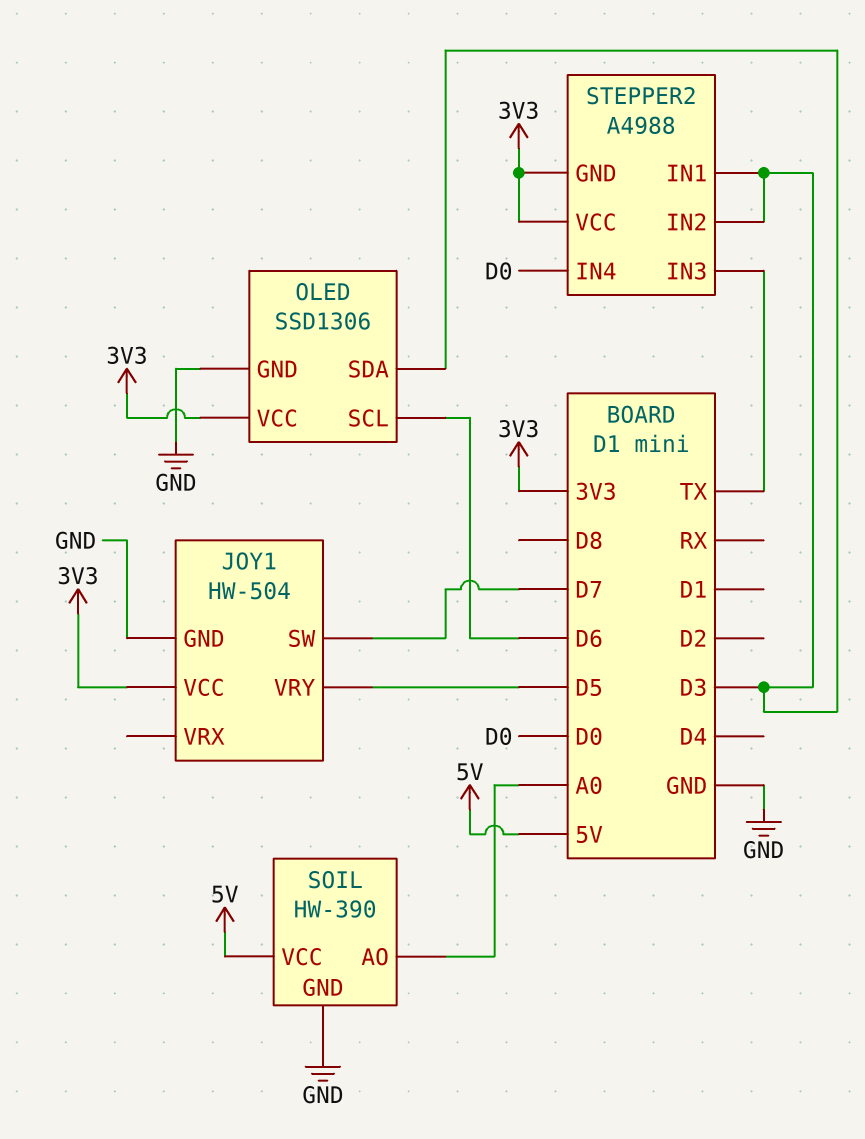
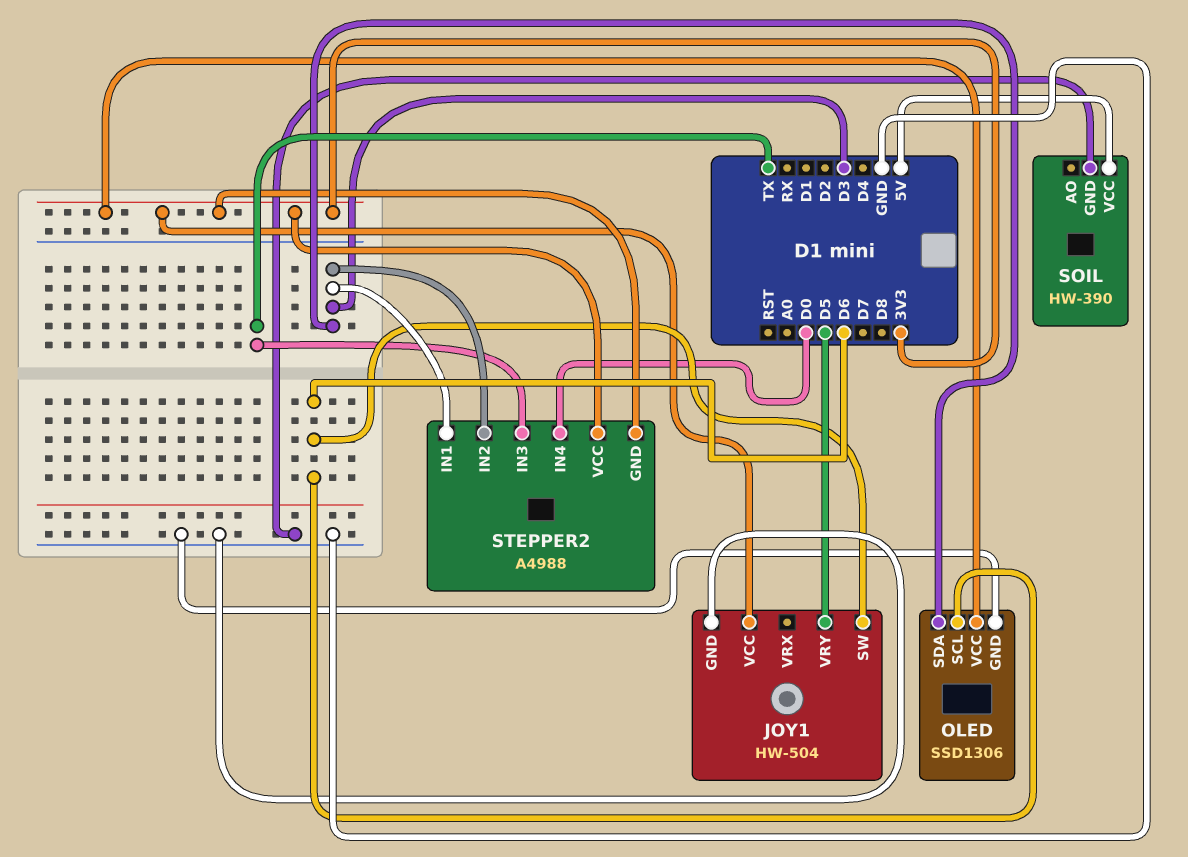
JOY1 pin SW: D7 -> D6
SOIL pin AO: A0 -> none

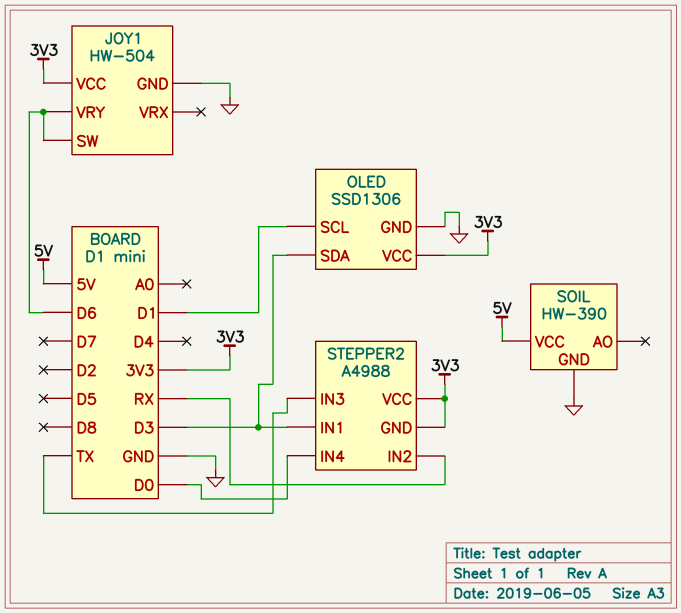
JOY1 pin VRY: D5 -> D6
OLED pin SCL: D6 -> D1
STEPPER2 pin IN2: D3 -> RX

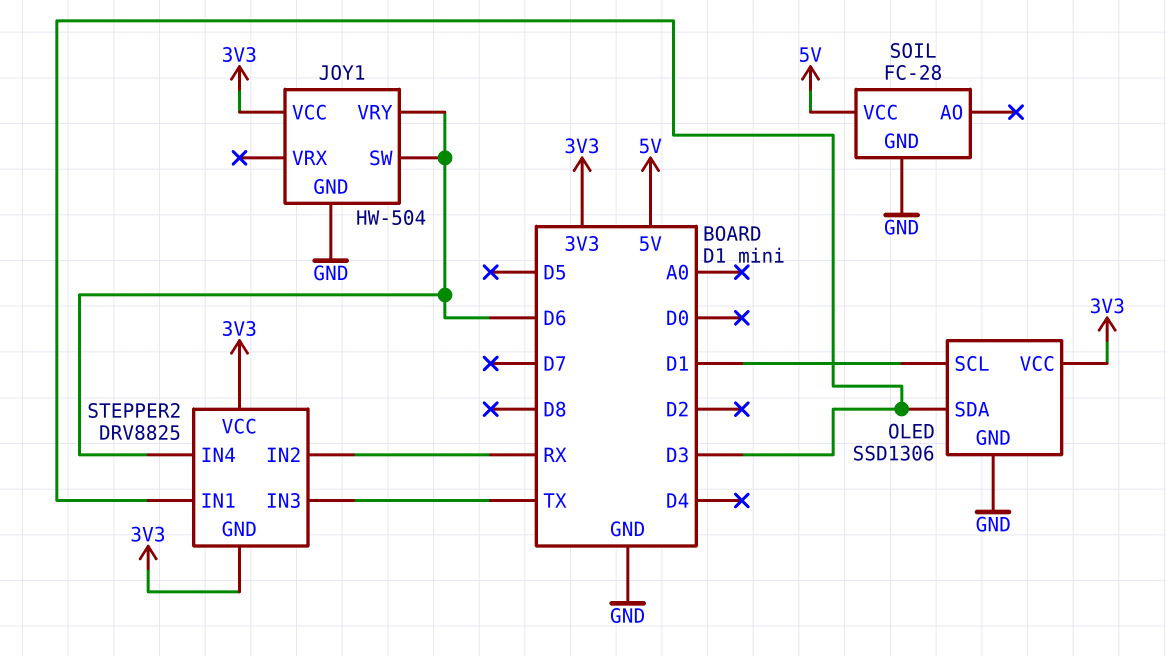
SOIL: HW-390 -> FC-28
STEPPER2: A4988 -> DRV8825
STEPPER2 pin IN4: D0 -> D6

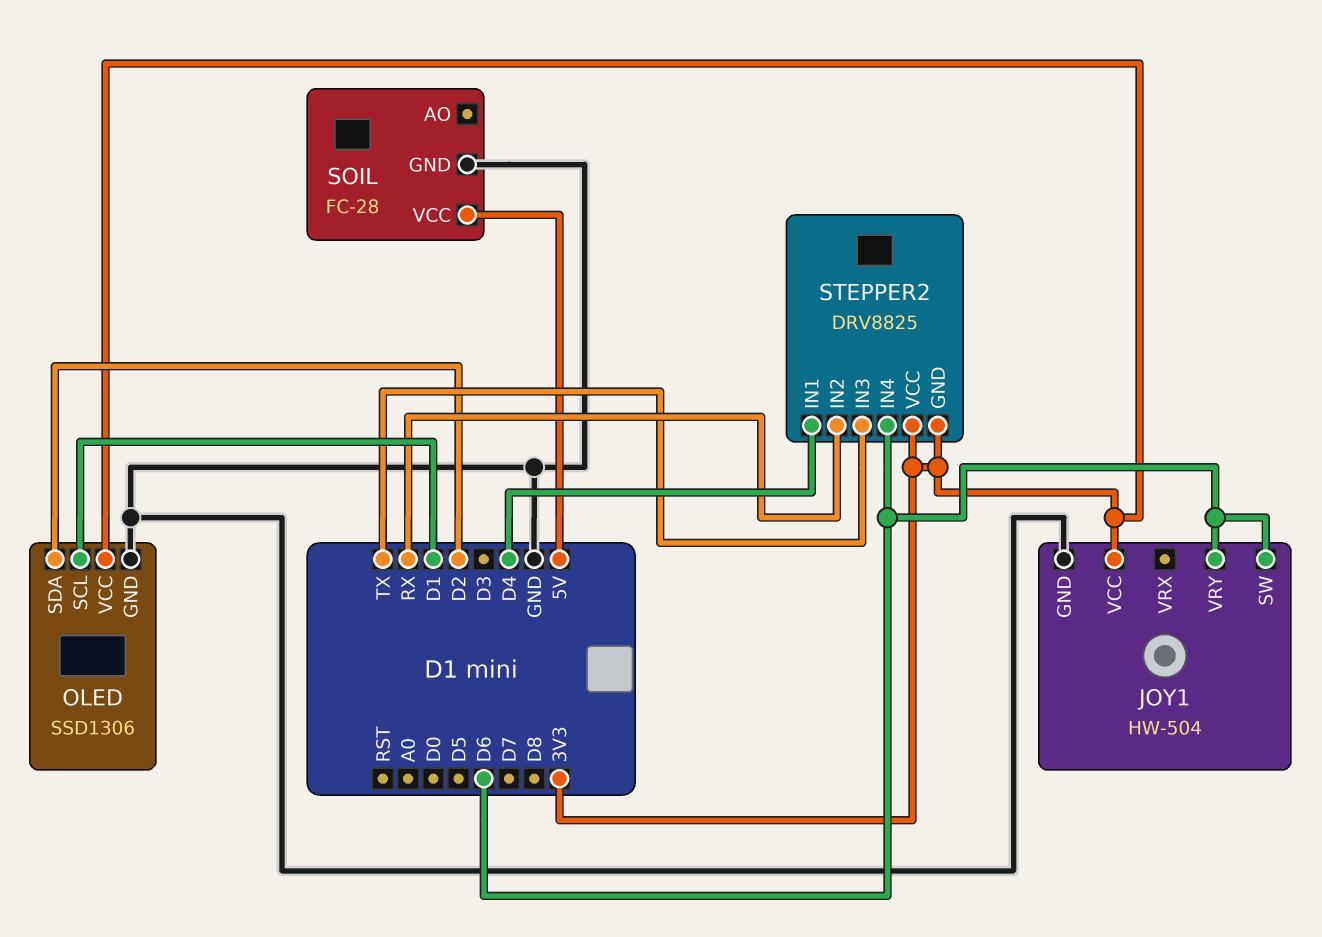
OLED pin SDA: D3 -> D2
STEPPER2 pin IN1: D3 -> D4

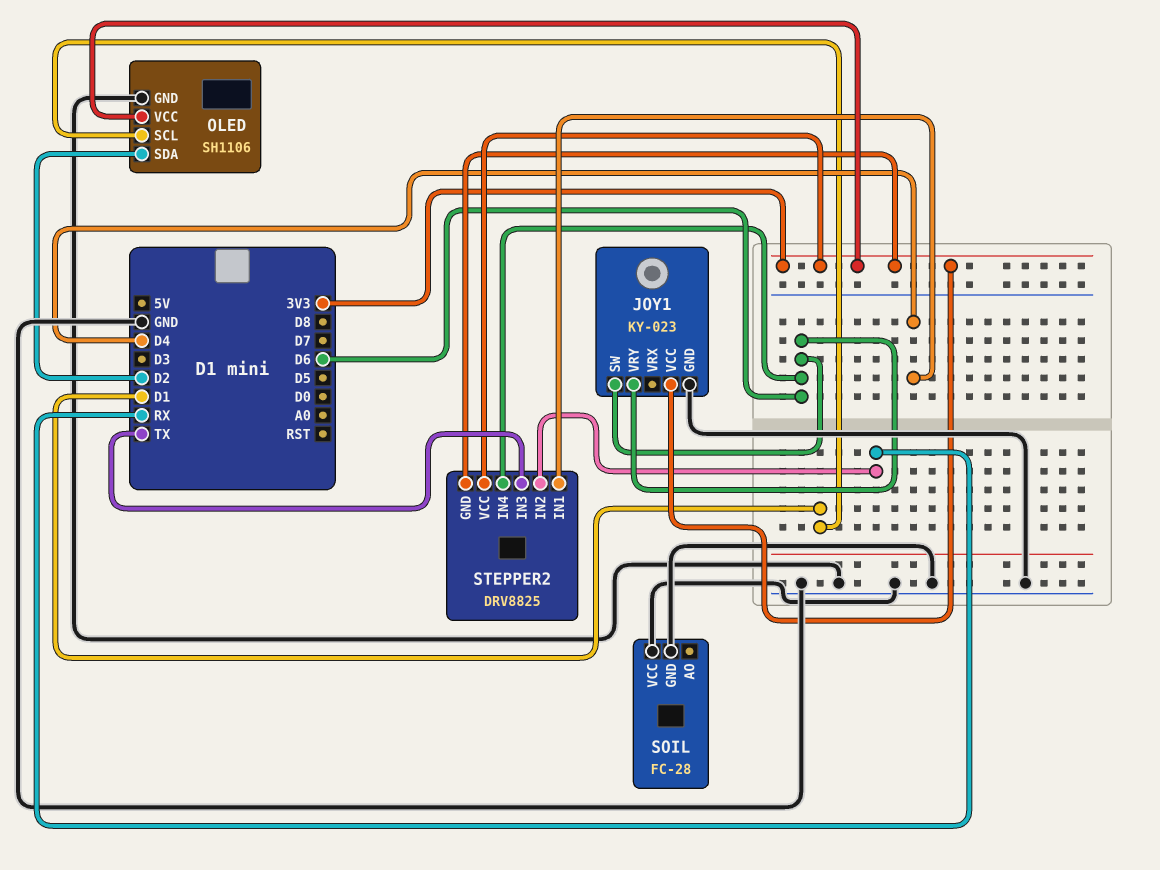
JOY1: HW-504 -> KY-023
OLED: SSD1306 -> SH1106
SOIL pin VCC: 5V -> GND

